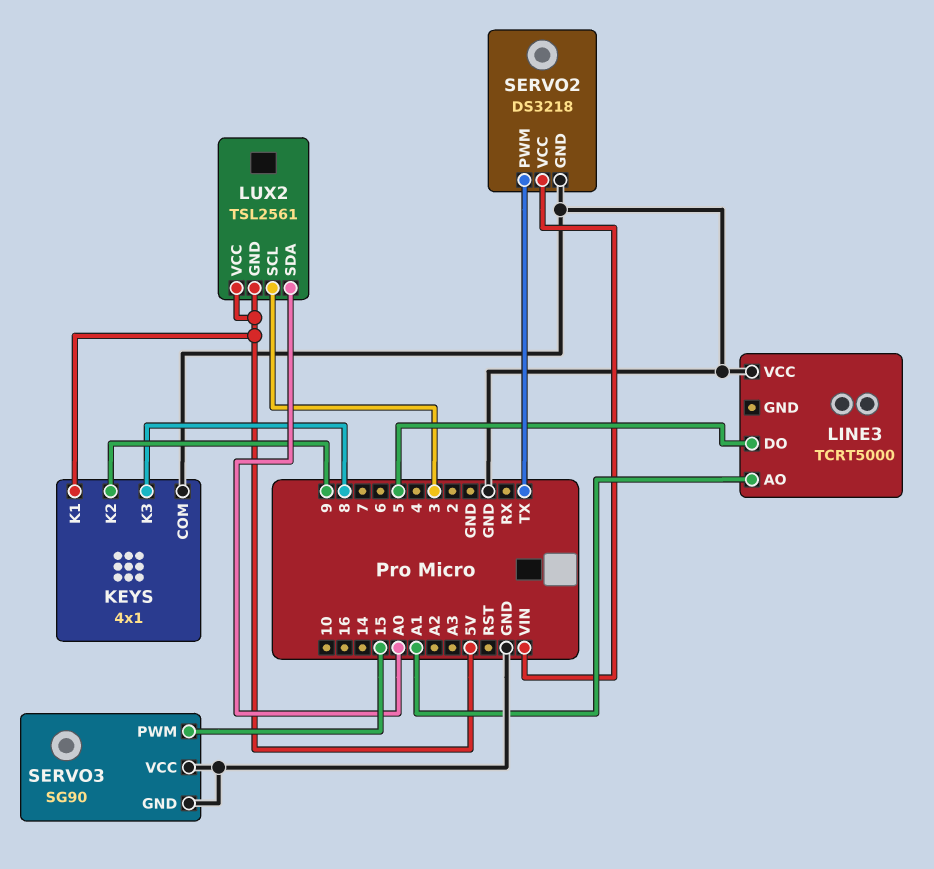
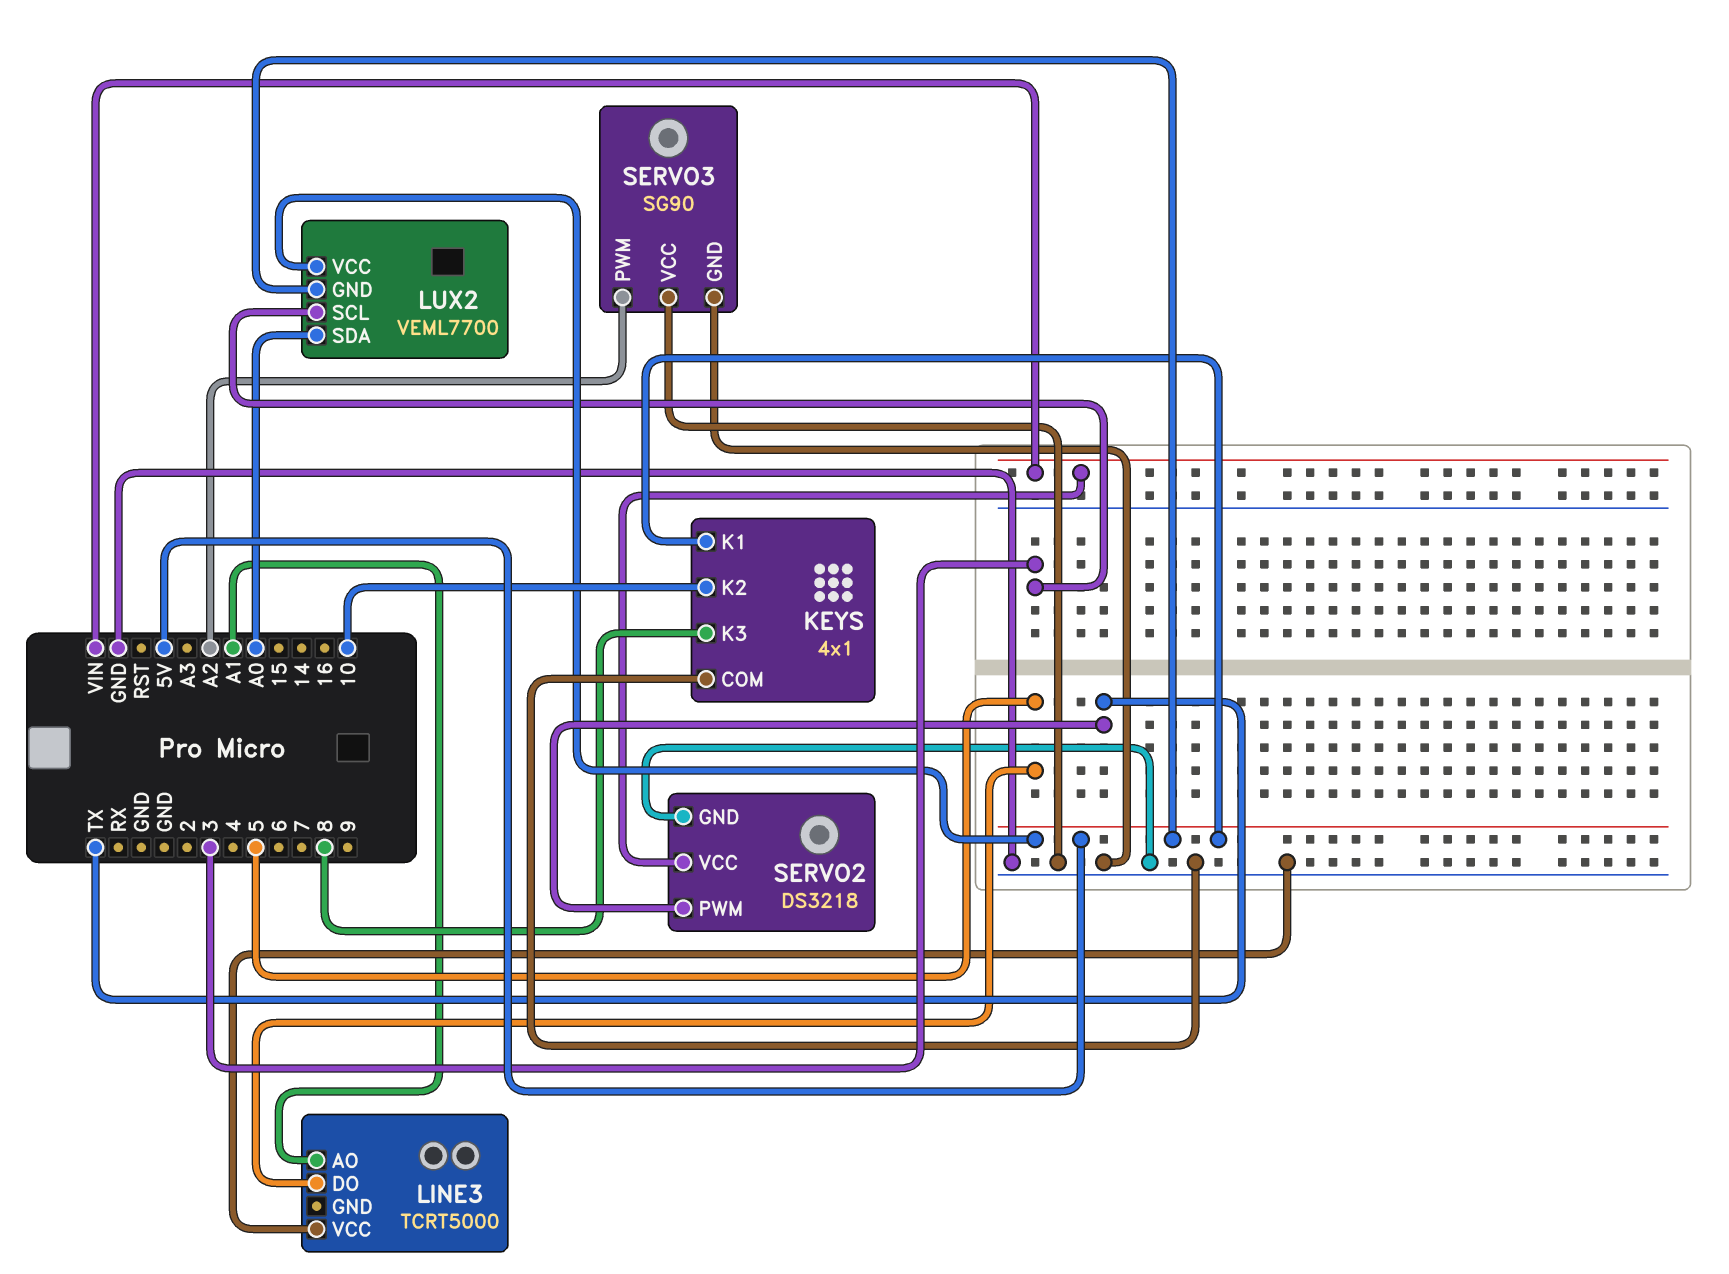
KEYS pin K2: 9 -> 10
LUX2: TSL2561 -> VEML7700
SERVO3 pin PWM: 15 -> A2

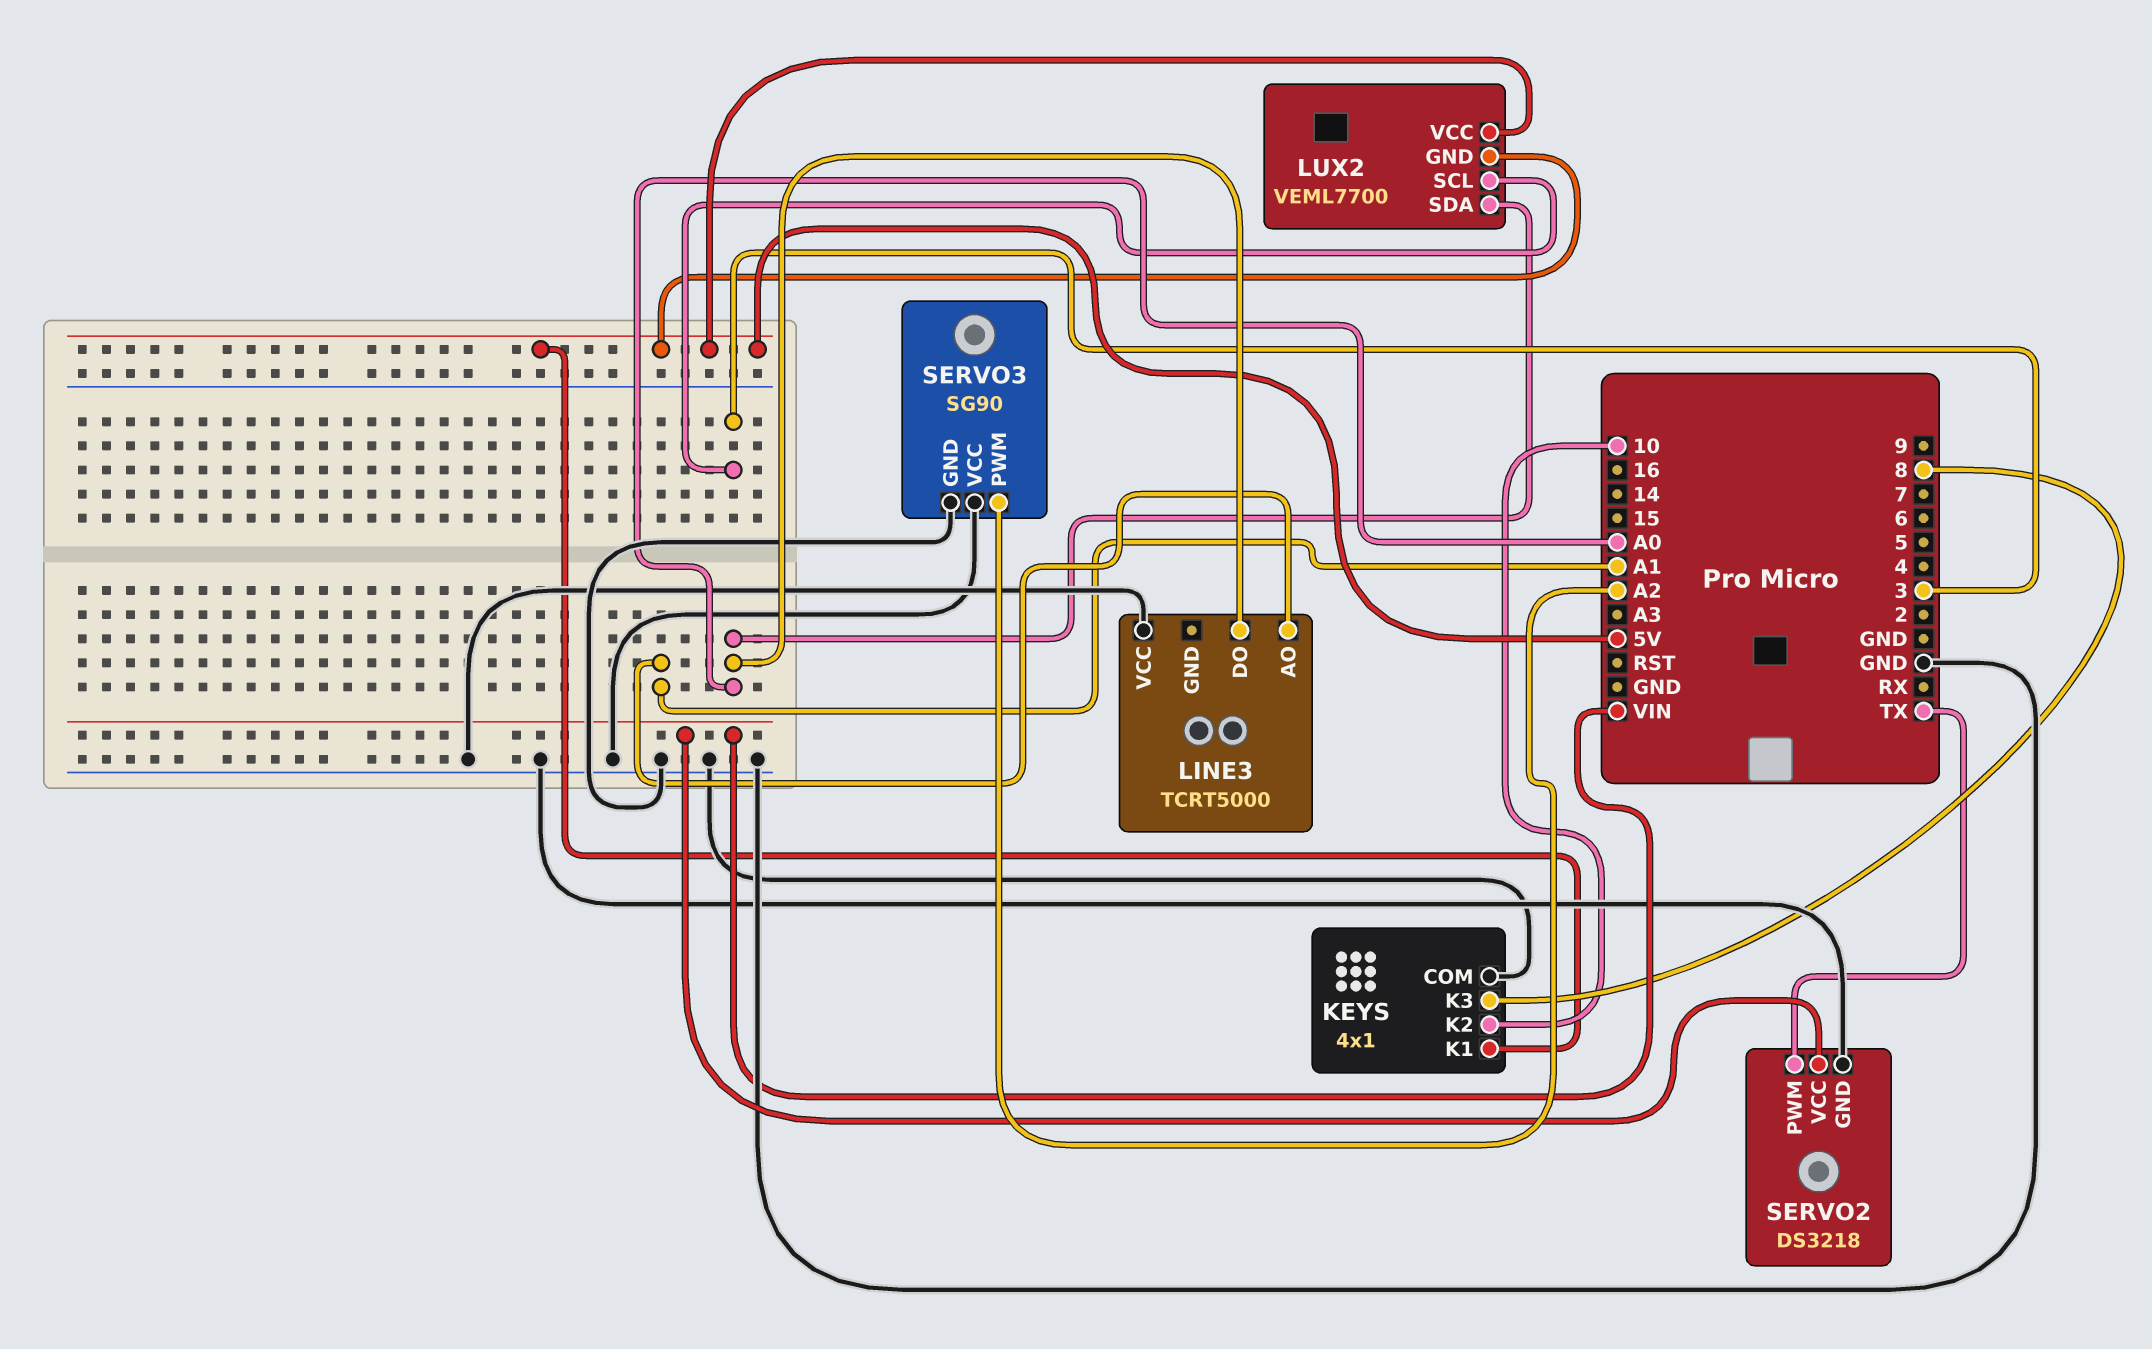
LINE3 pin DO: 5 -> A0

